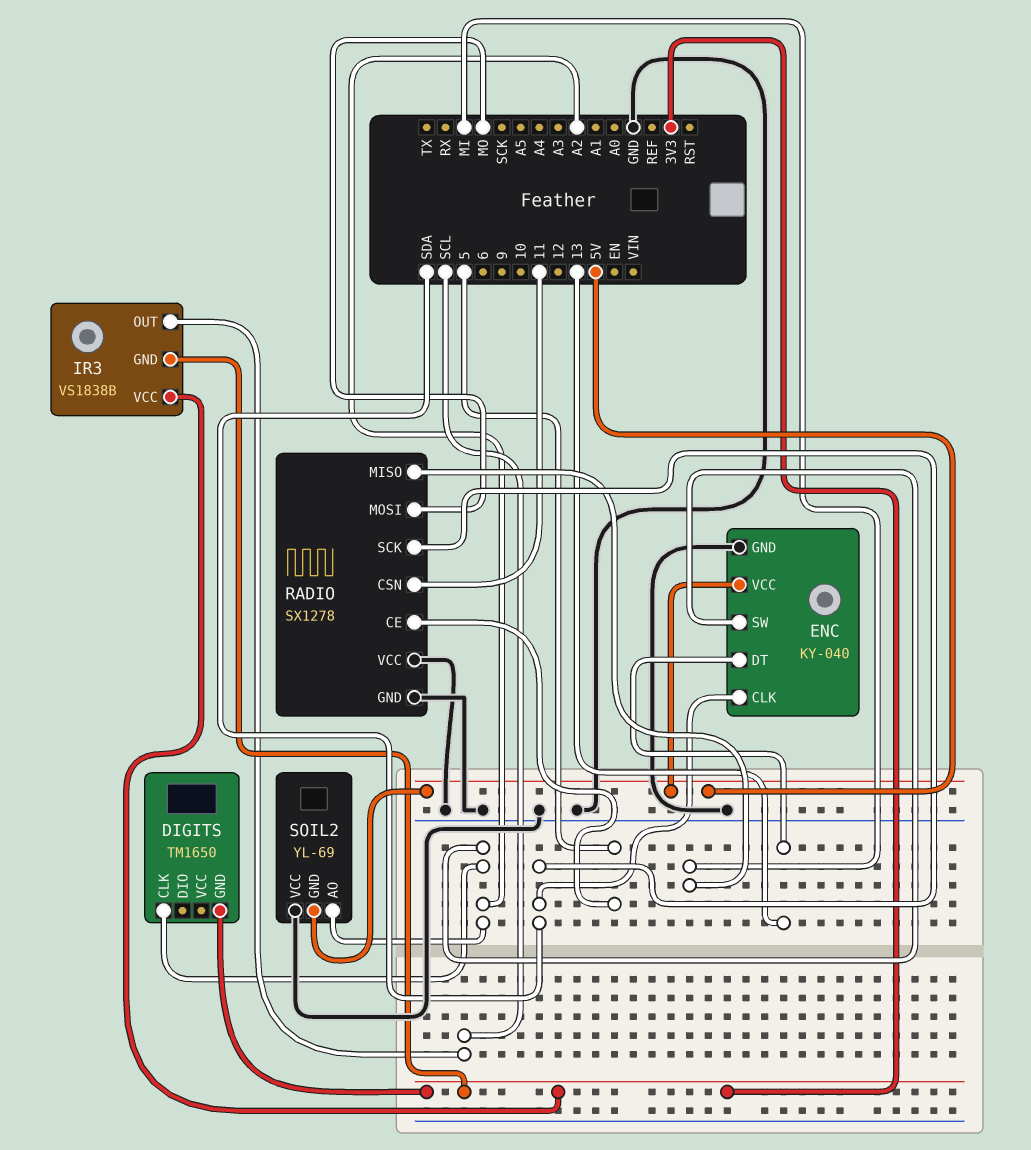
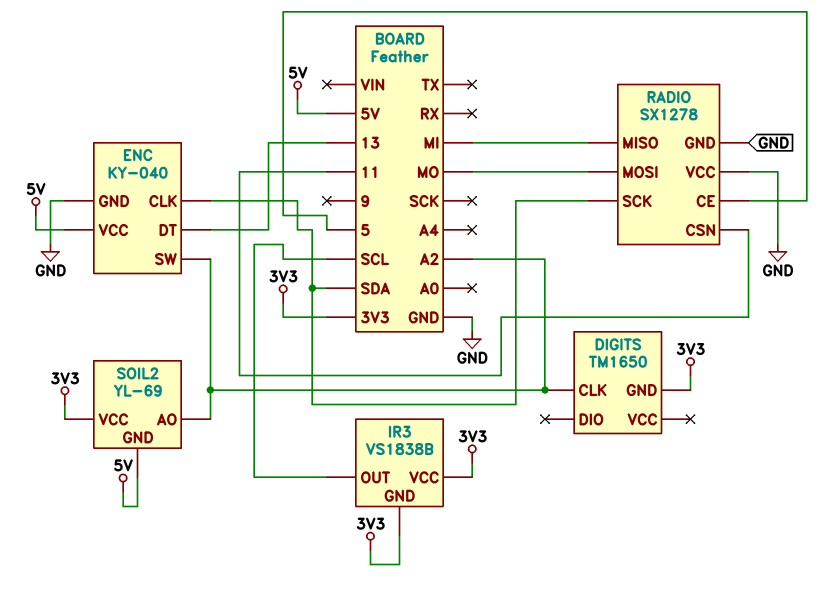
SOIL2 pin VCC: GND -> 3V3

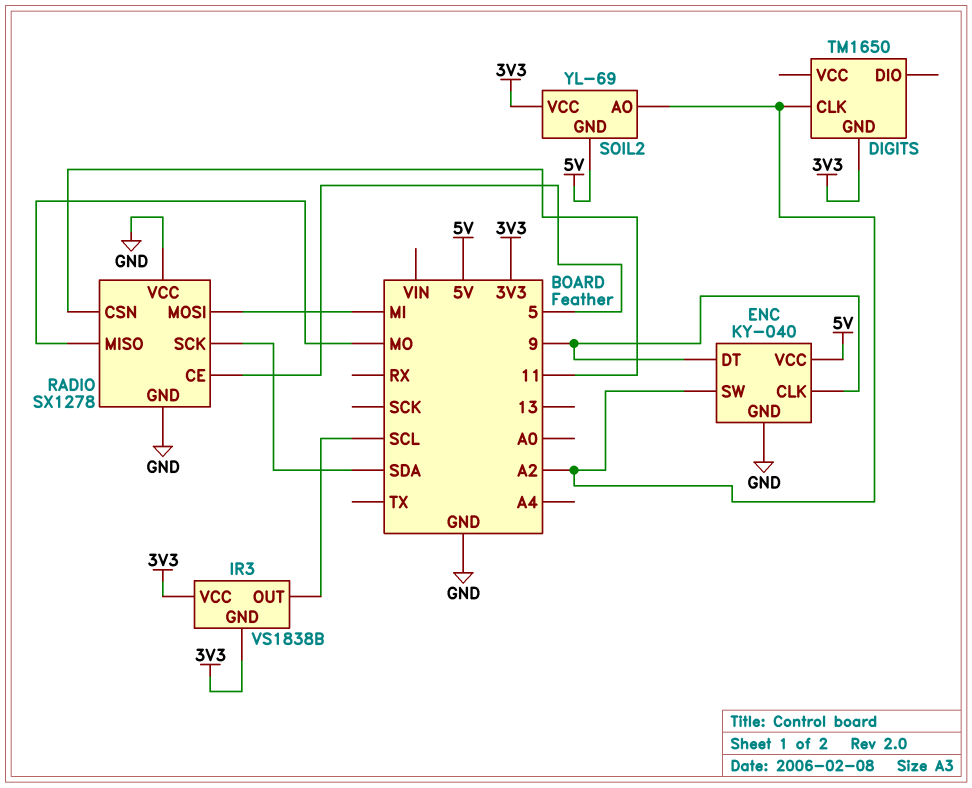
ENC pin CLK: SDA -> 9
ENC pin DT: 13 -> 9
RADIO pin MISO: MI -> MO
RADIO pin MOSI: MO -> MI

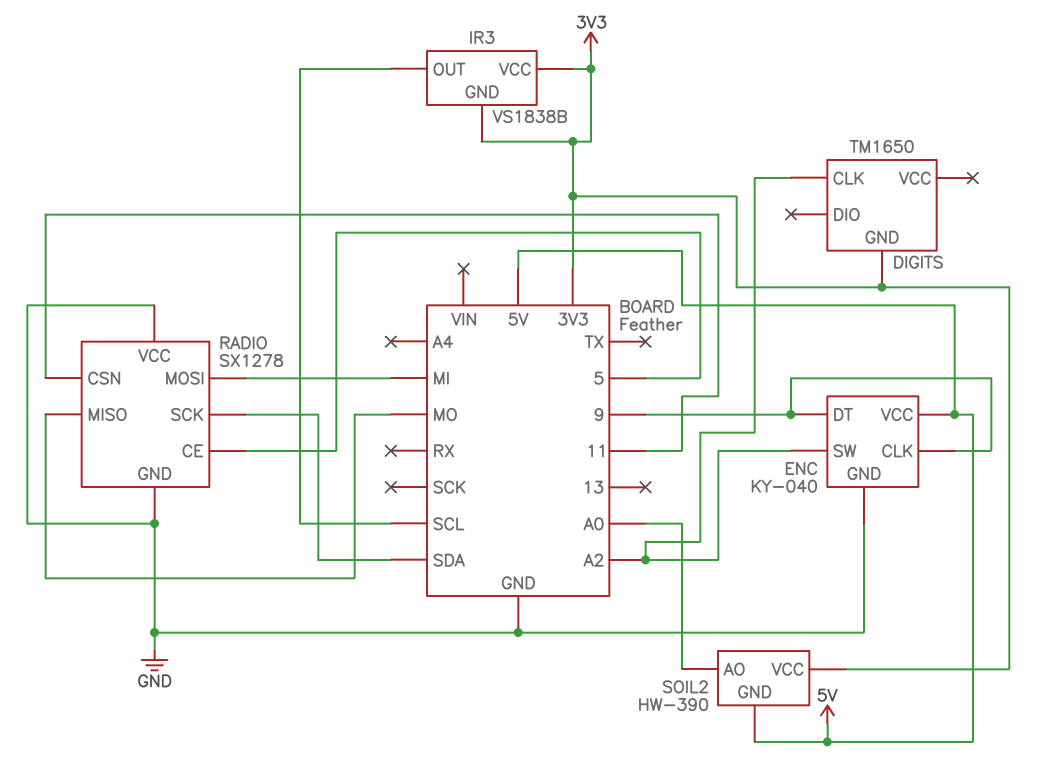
SOIL2: YL-69 -> HW-390
SOIL2 pin AO: A2 -> A0

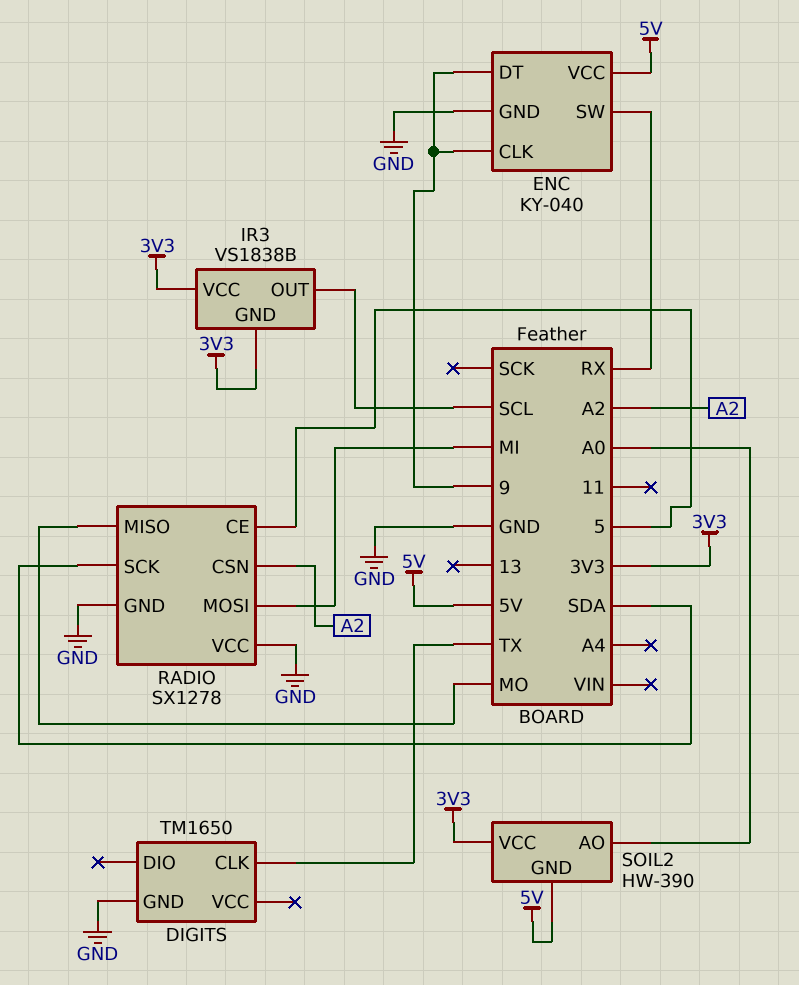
DIGITS pin CLK: A2 -> TX
DIGITS pin GND: 3V3 -> GND
ENC pin SW: A2 -> RX
RADIO pin CSN: 11 -> A2

